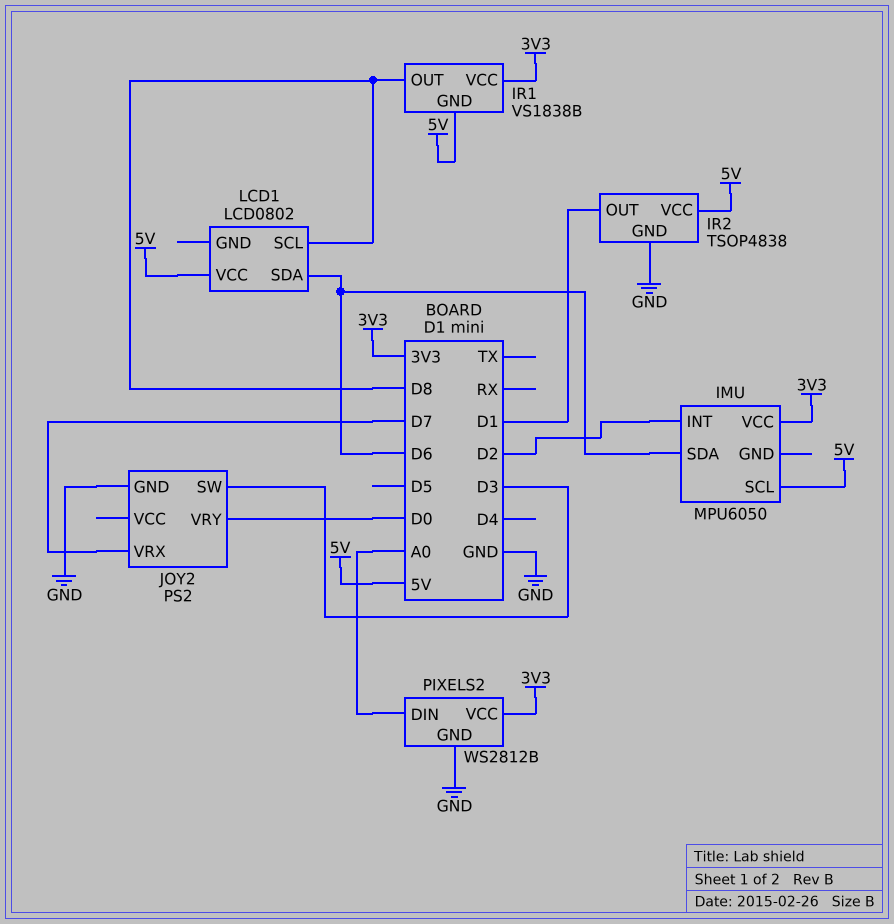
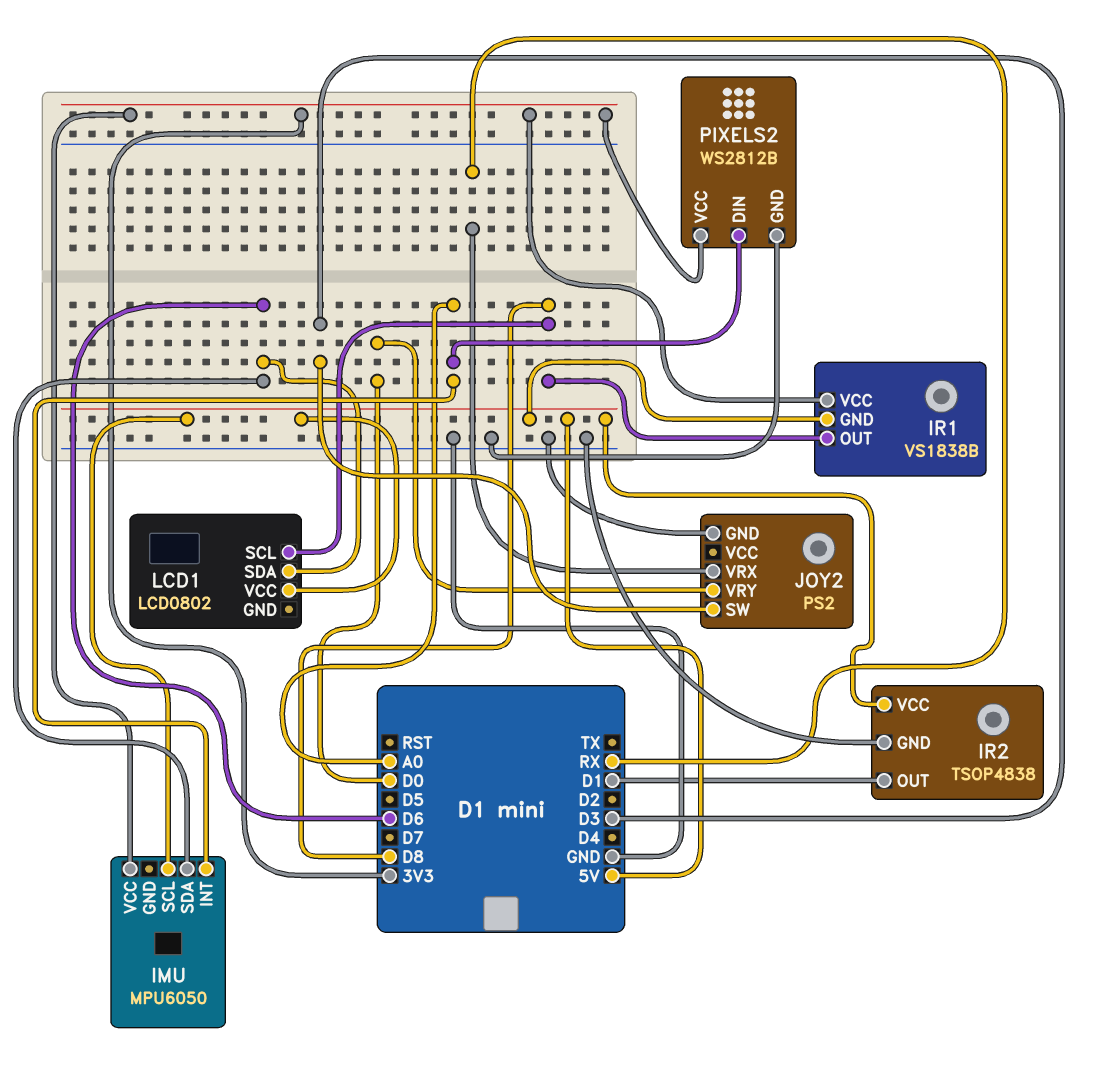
IMU pin INT: D2 -> A0
JOY2 pin VRX: D7 -> RX

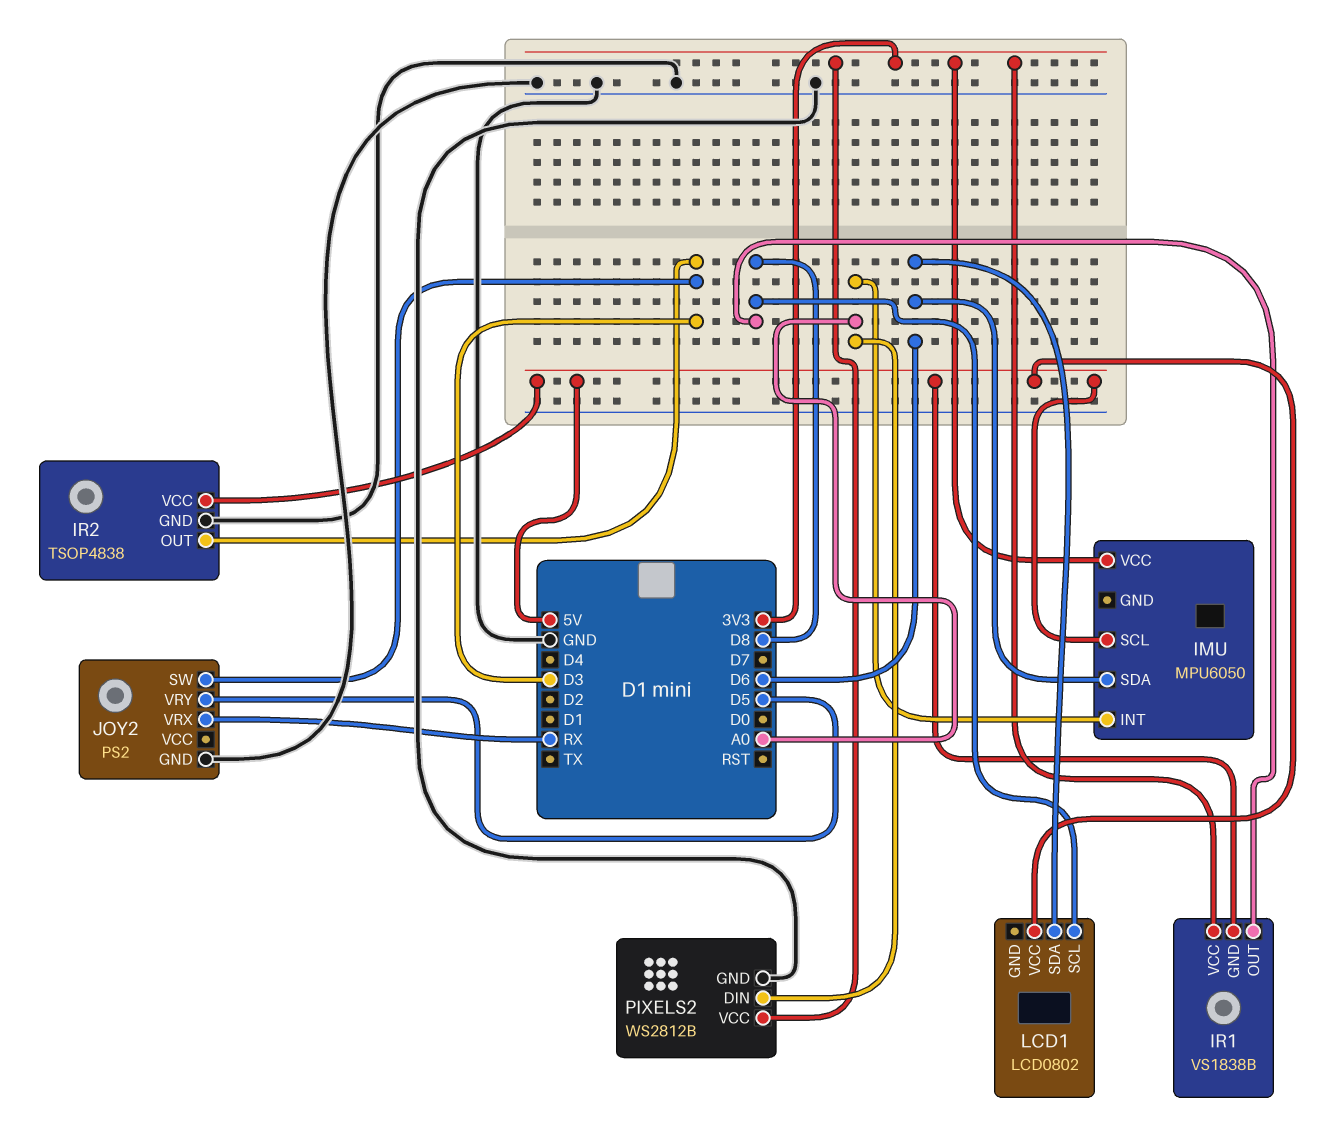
IR2 pin OUT: D1 -> D3
JOY2 pin VRY: D0 -> D5

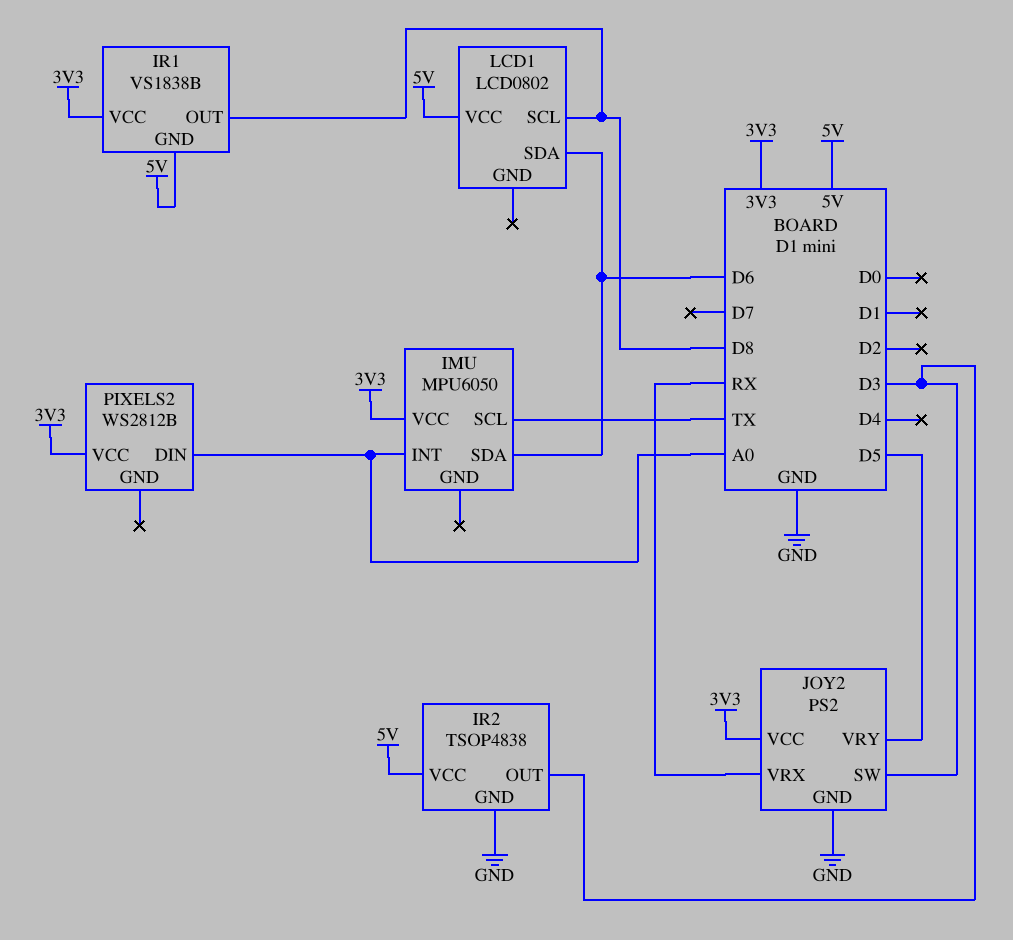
IMU pin SCL: 5V -> TX
JOY2 pin VCC: none -> 3V3
PIXELS2 pin GND: GND -> none

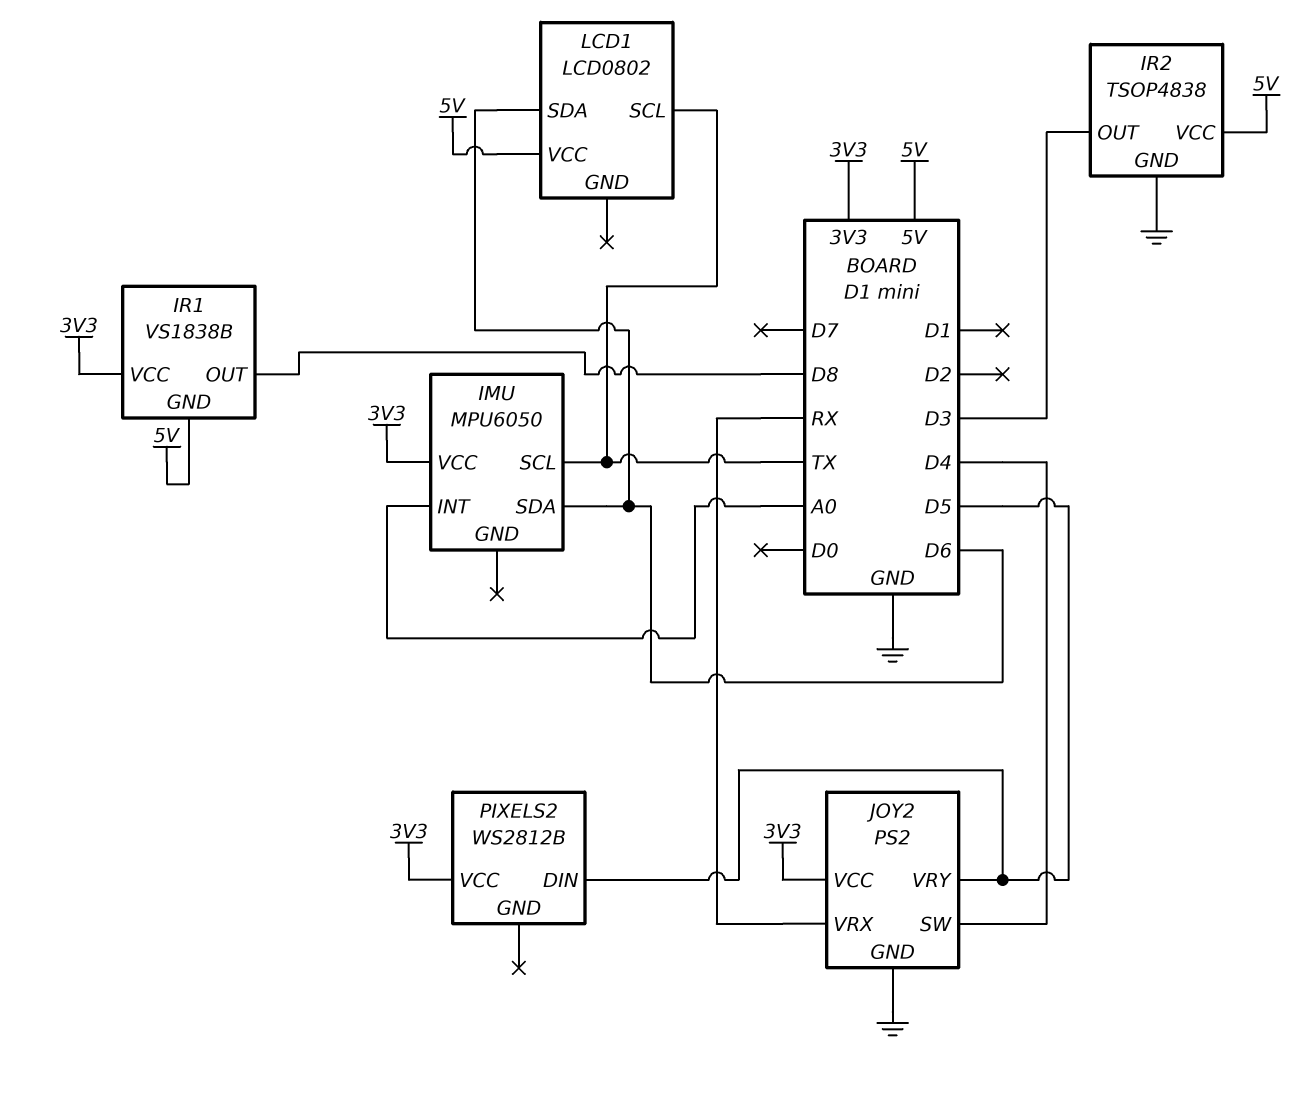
JOY2 pin SW: D3 -> D4
LCD1 pin SCL: D8 -> TX
PIXELS2 pin DIN: A0 -> D5

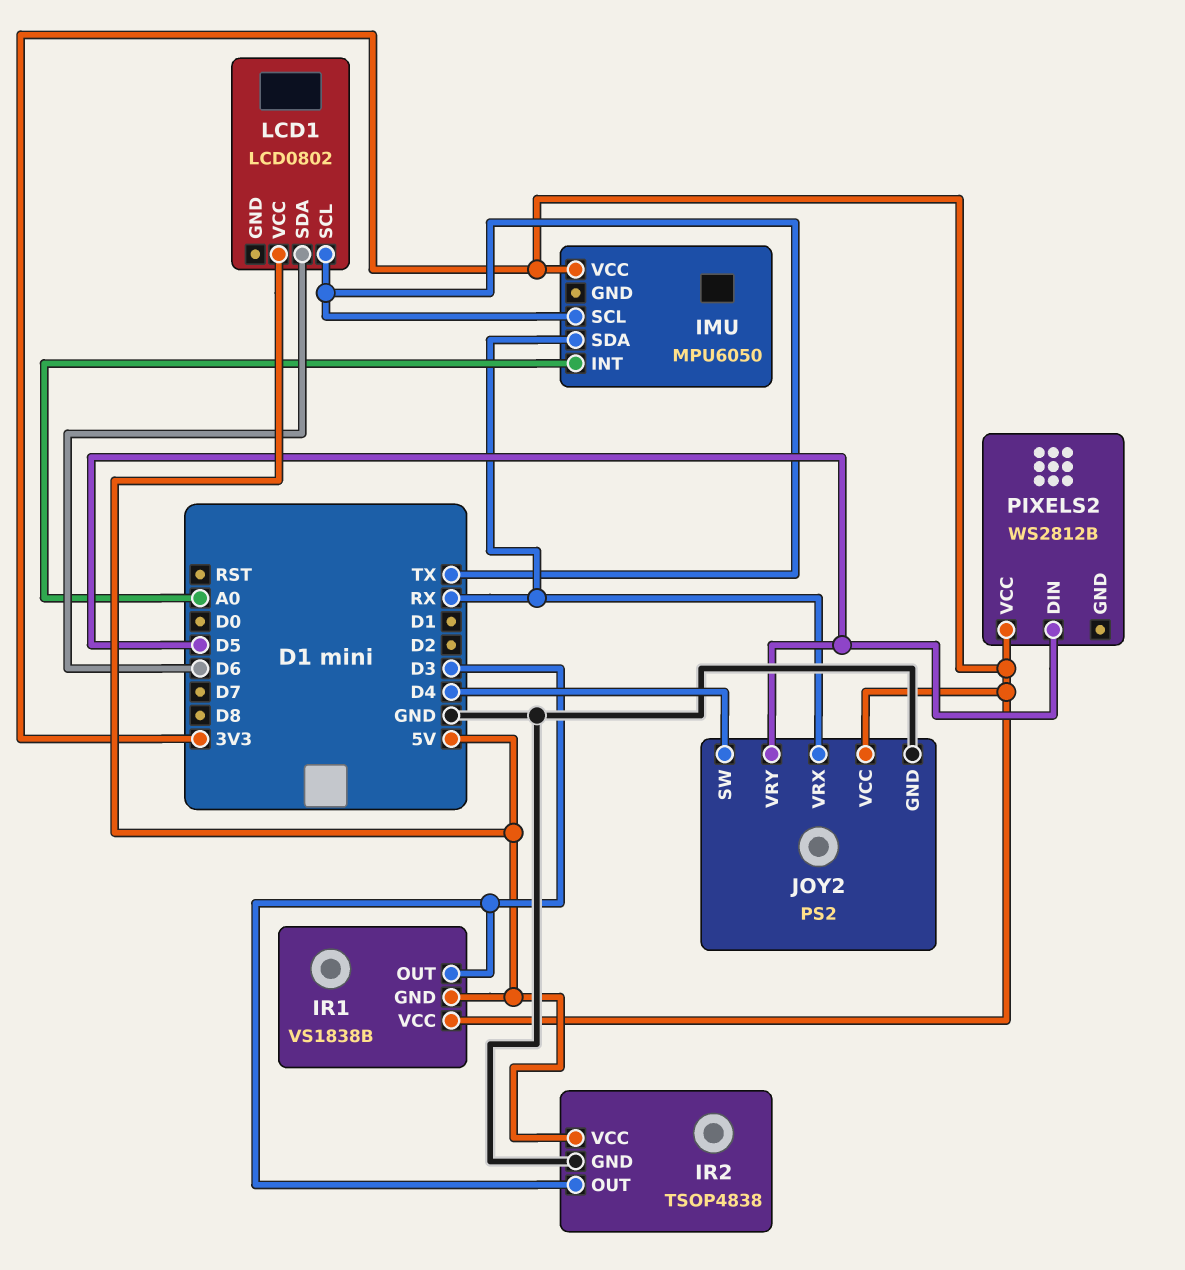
IMU pin SDA: D6 -> RX
IR1 pin OUT: D8 -> D3

